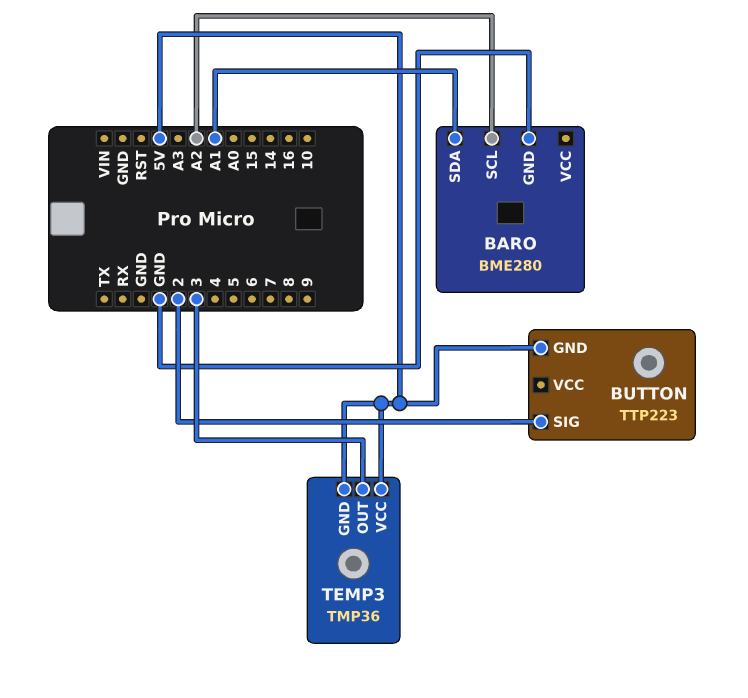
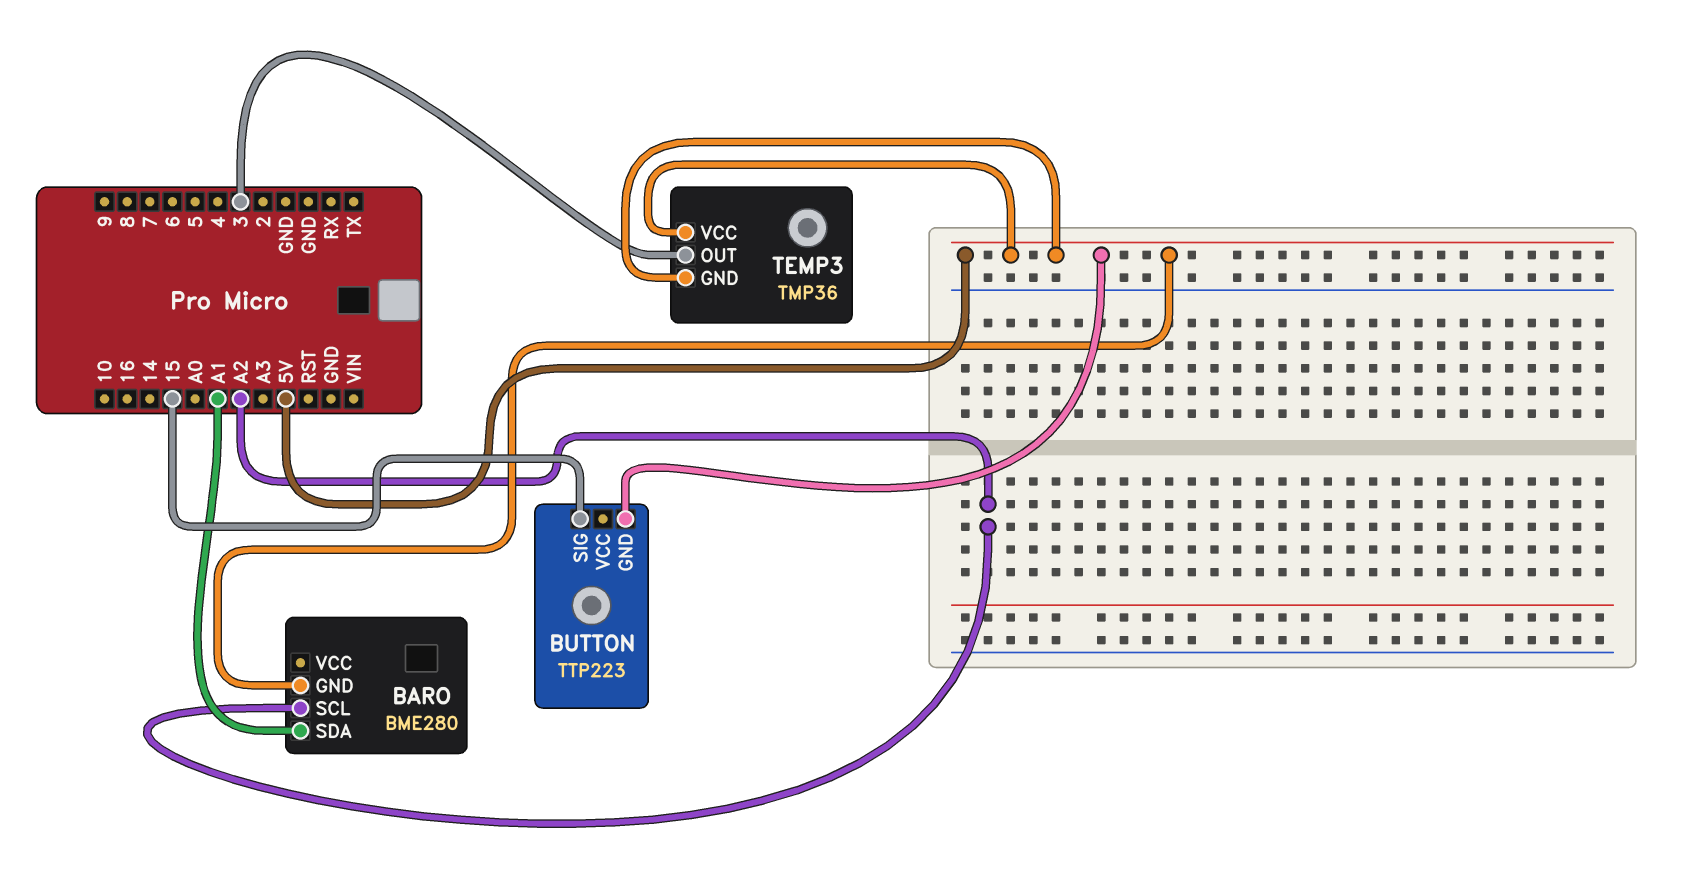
BARO pin GND: GND -> 5V
BUTTON pin SIG: 2 -> 15

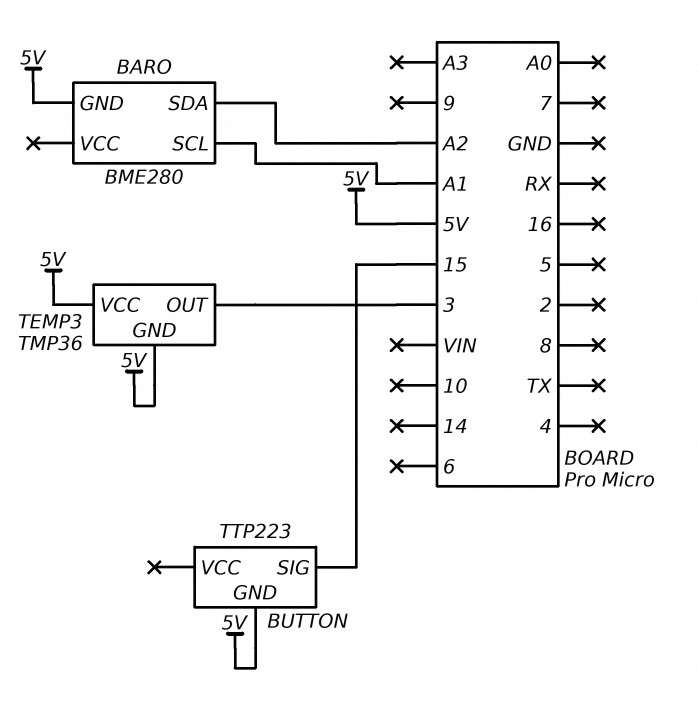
BARO pin SCL: A2 -> A1
BARO pin SDA: A1 -> A2

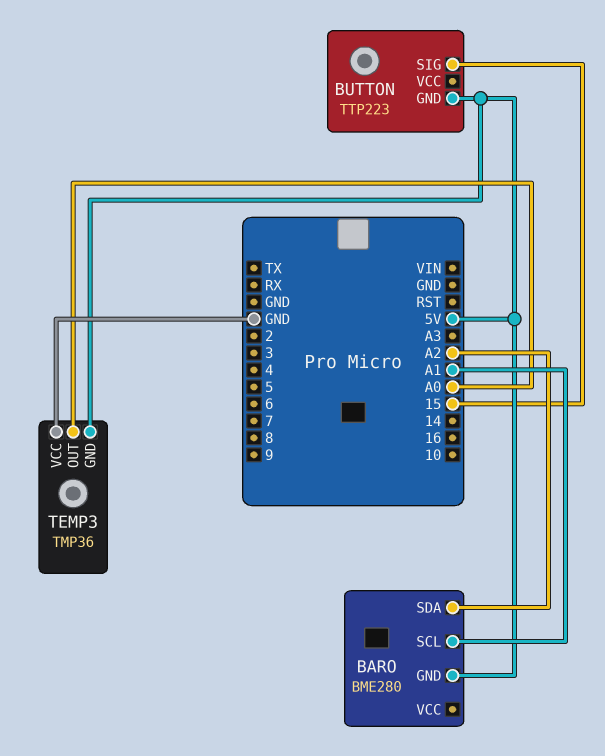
TEMP3 pin OUT: 3 -> A0
TEMP3 pin VCC: 5V -> GND

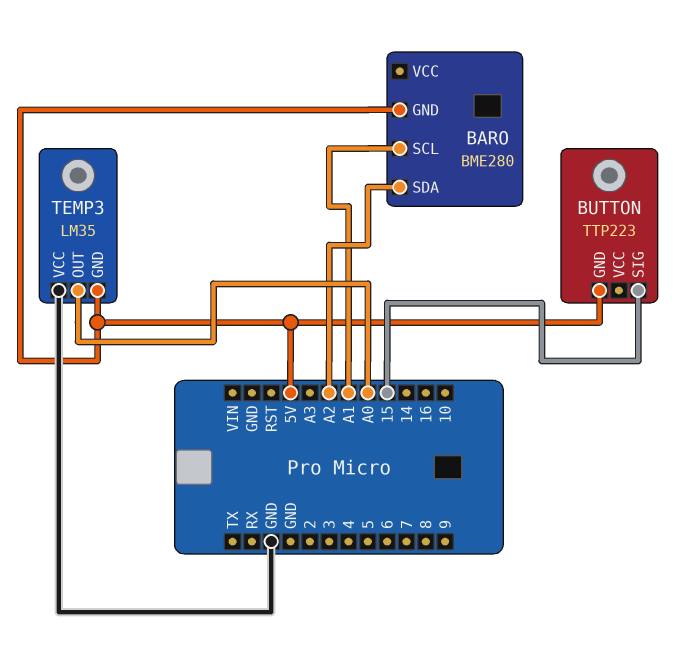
TEMP3: TMP36 -> LM35

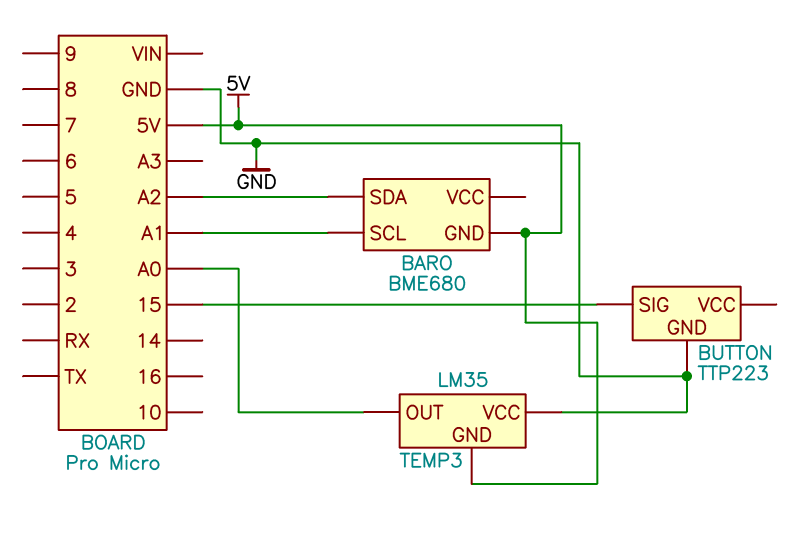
BARO: BME280 -> BME680
BUTTON pin GND: 5V -> GND

